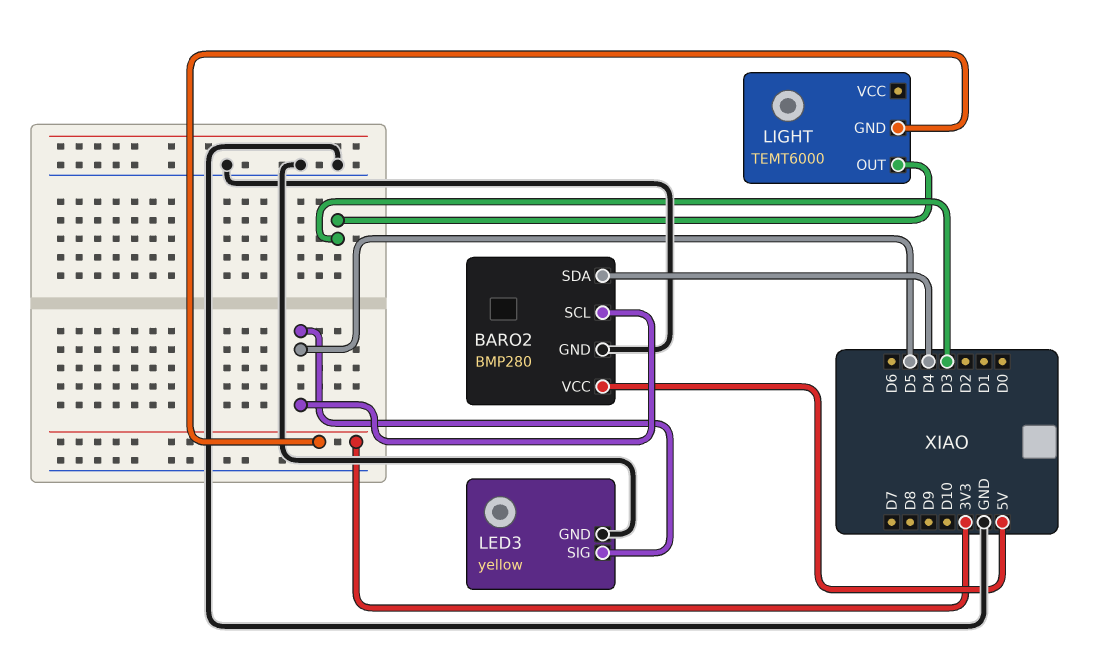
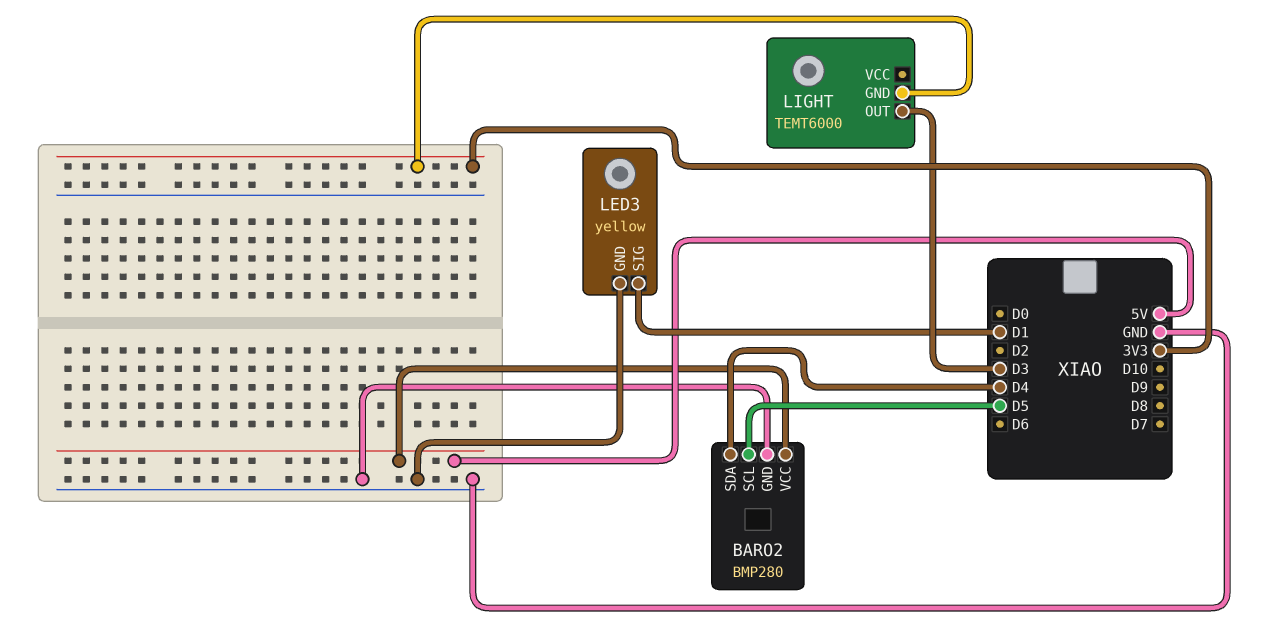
LED3 pin SIG: D5 -> D1

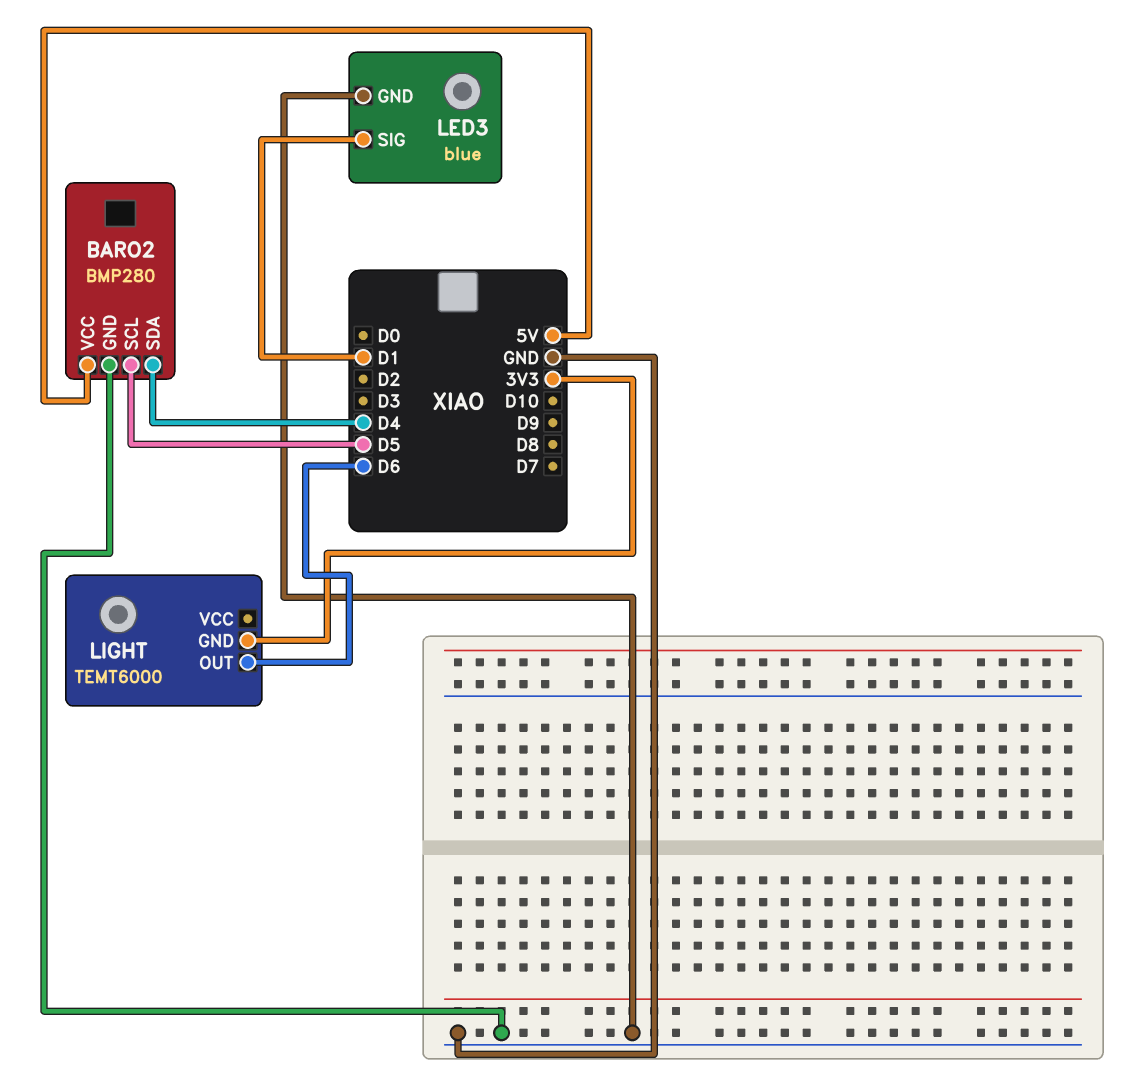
LED3: yellow -> blue
LIGHT pin OUT: D3 -> D6

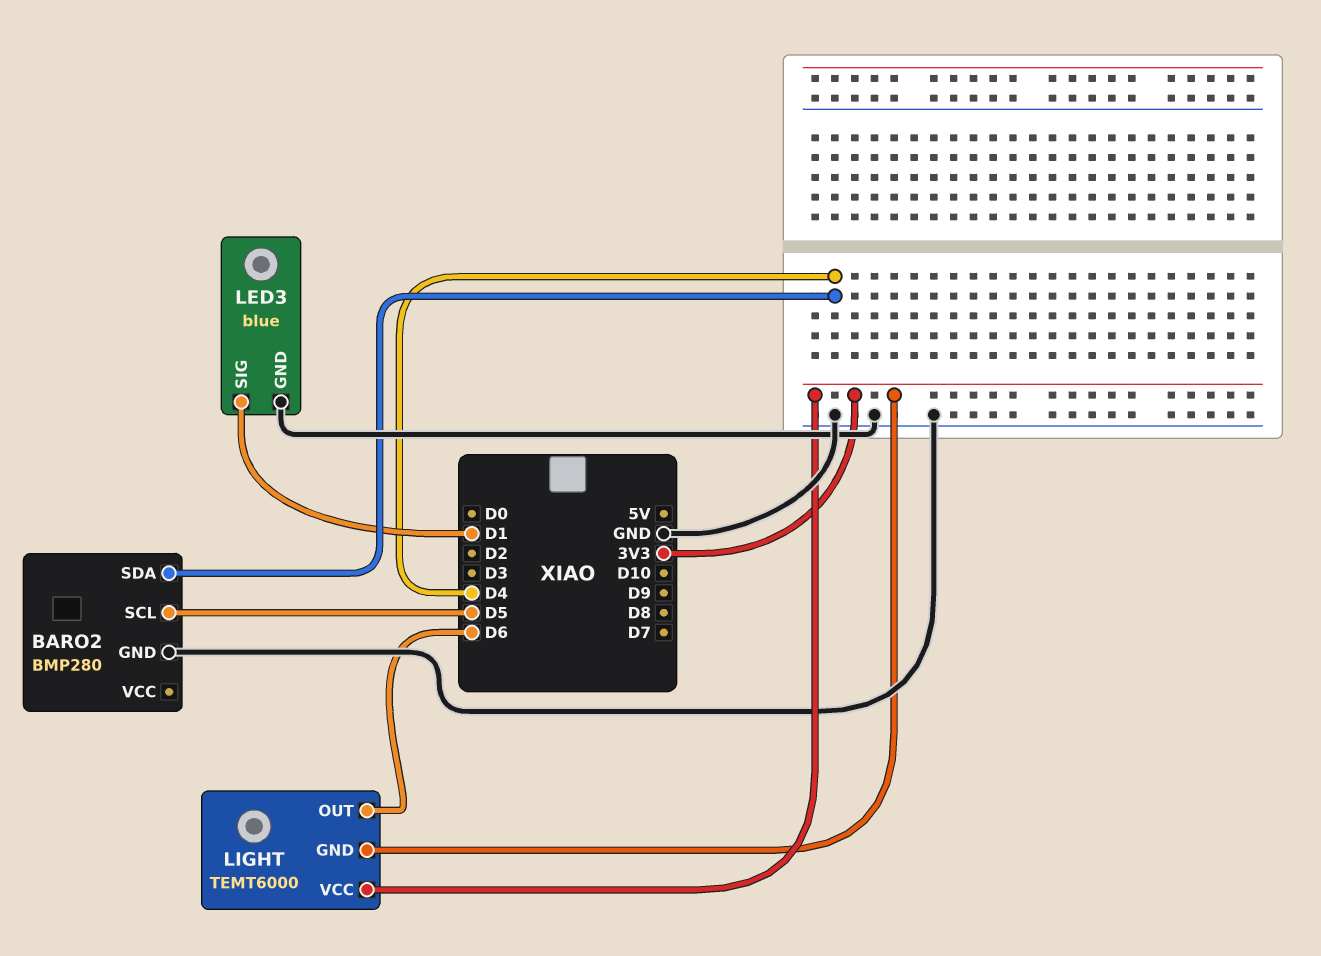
BARO2 pin VCC: 5V -> none
LIGHT pin VCC: none -> 3V3

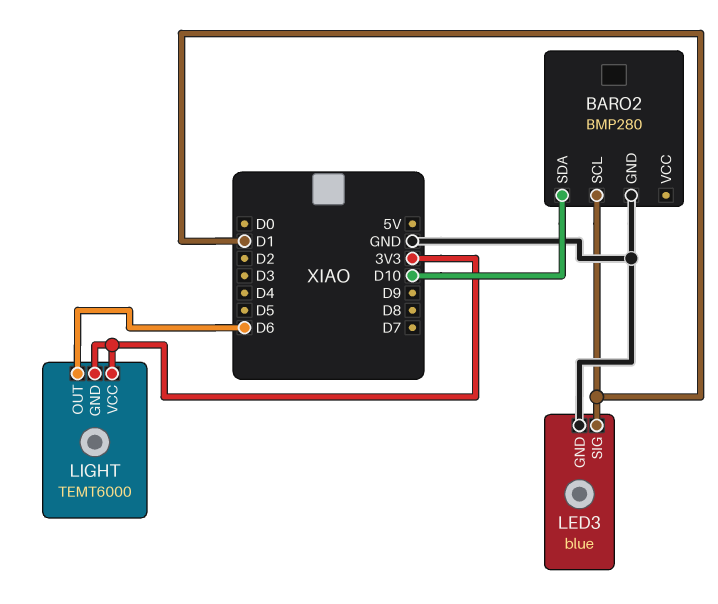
BARO2 pin SCL: D5 -> D1
BARO2 pin SDA: D4 -> D10

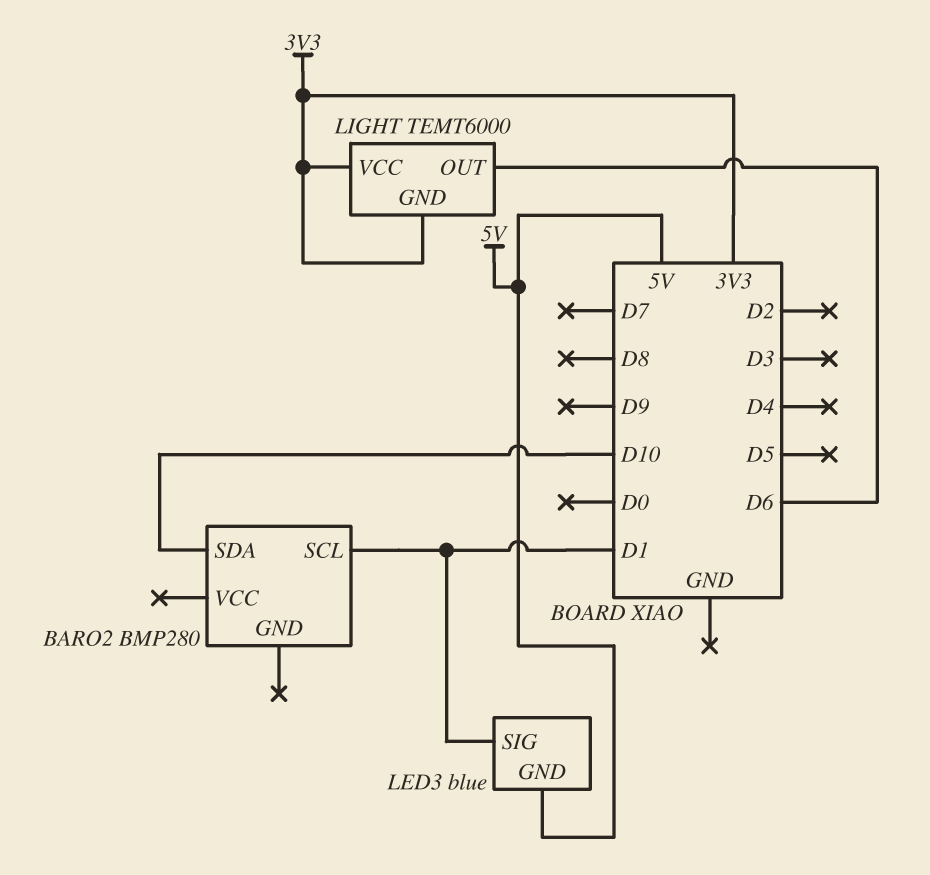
BARO2 pin GND: GND -> none
LED3 pin GND: GND -> 5V

